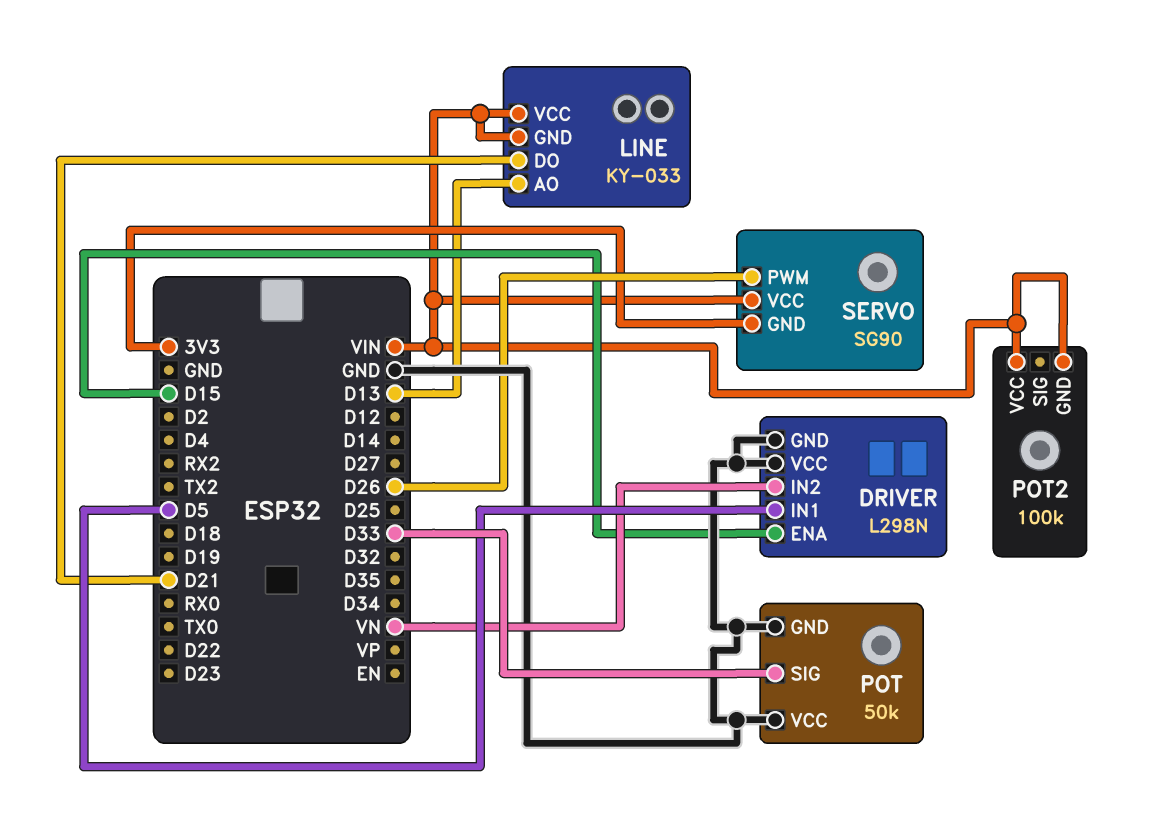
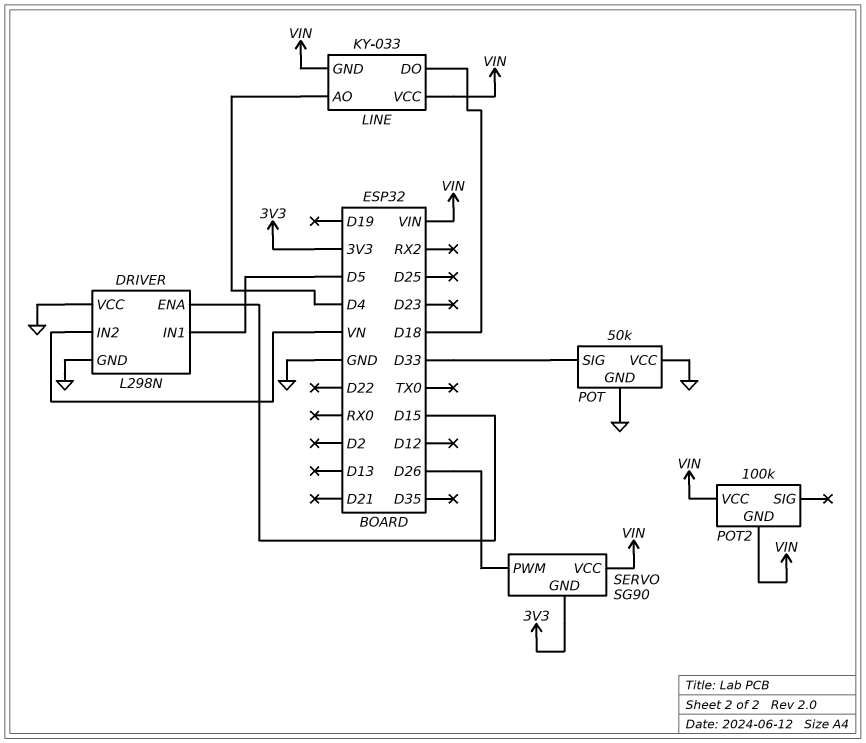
LINE pin AO: D13 -> D4
LINE pin DO: D21 -> D18

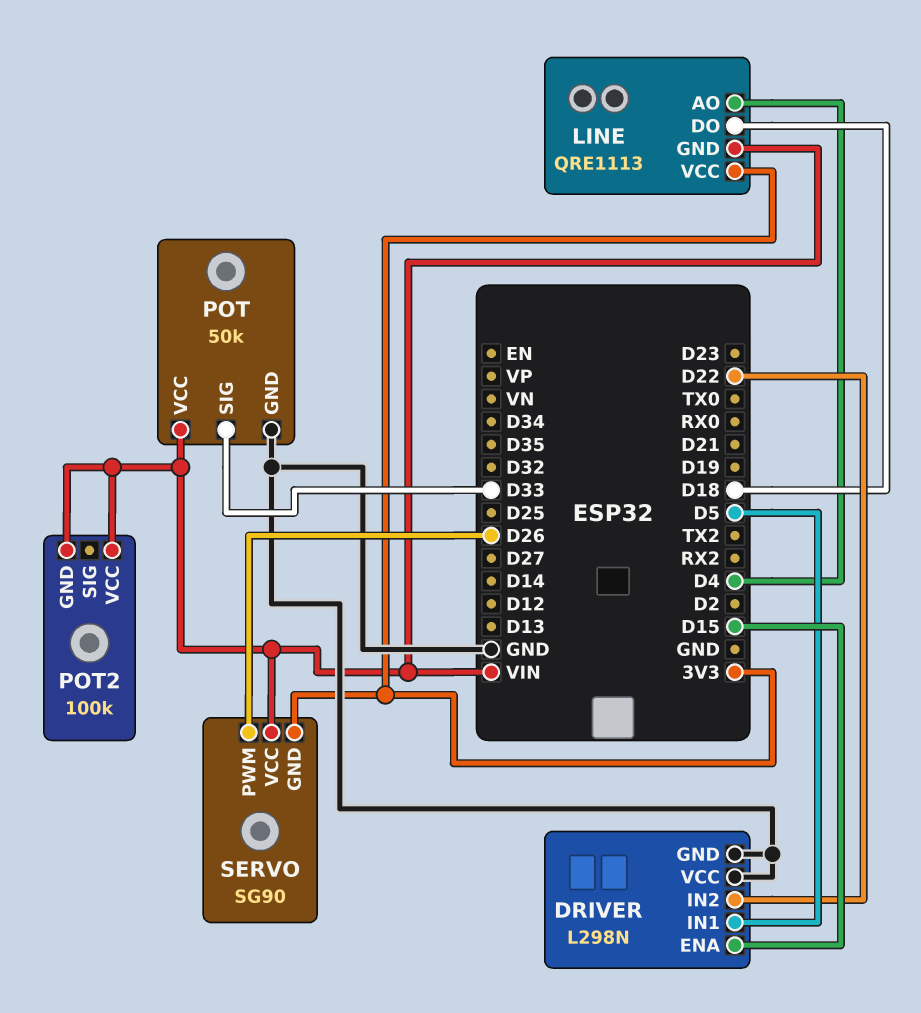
DRIVER pin IN2: VN -> D22
LINE: KY-033 -> QRE1113
LINE pin VCC: VIN -> 3V3
POT pin VCC: GND -> VIN

